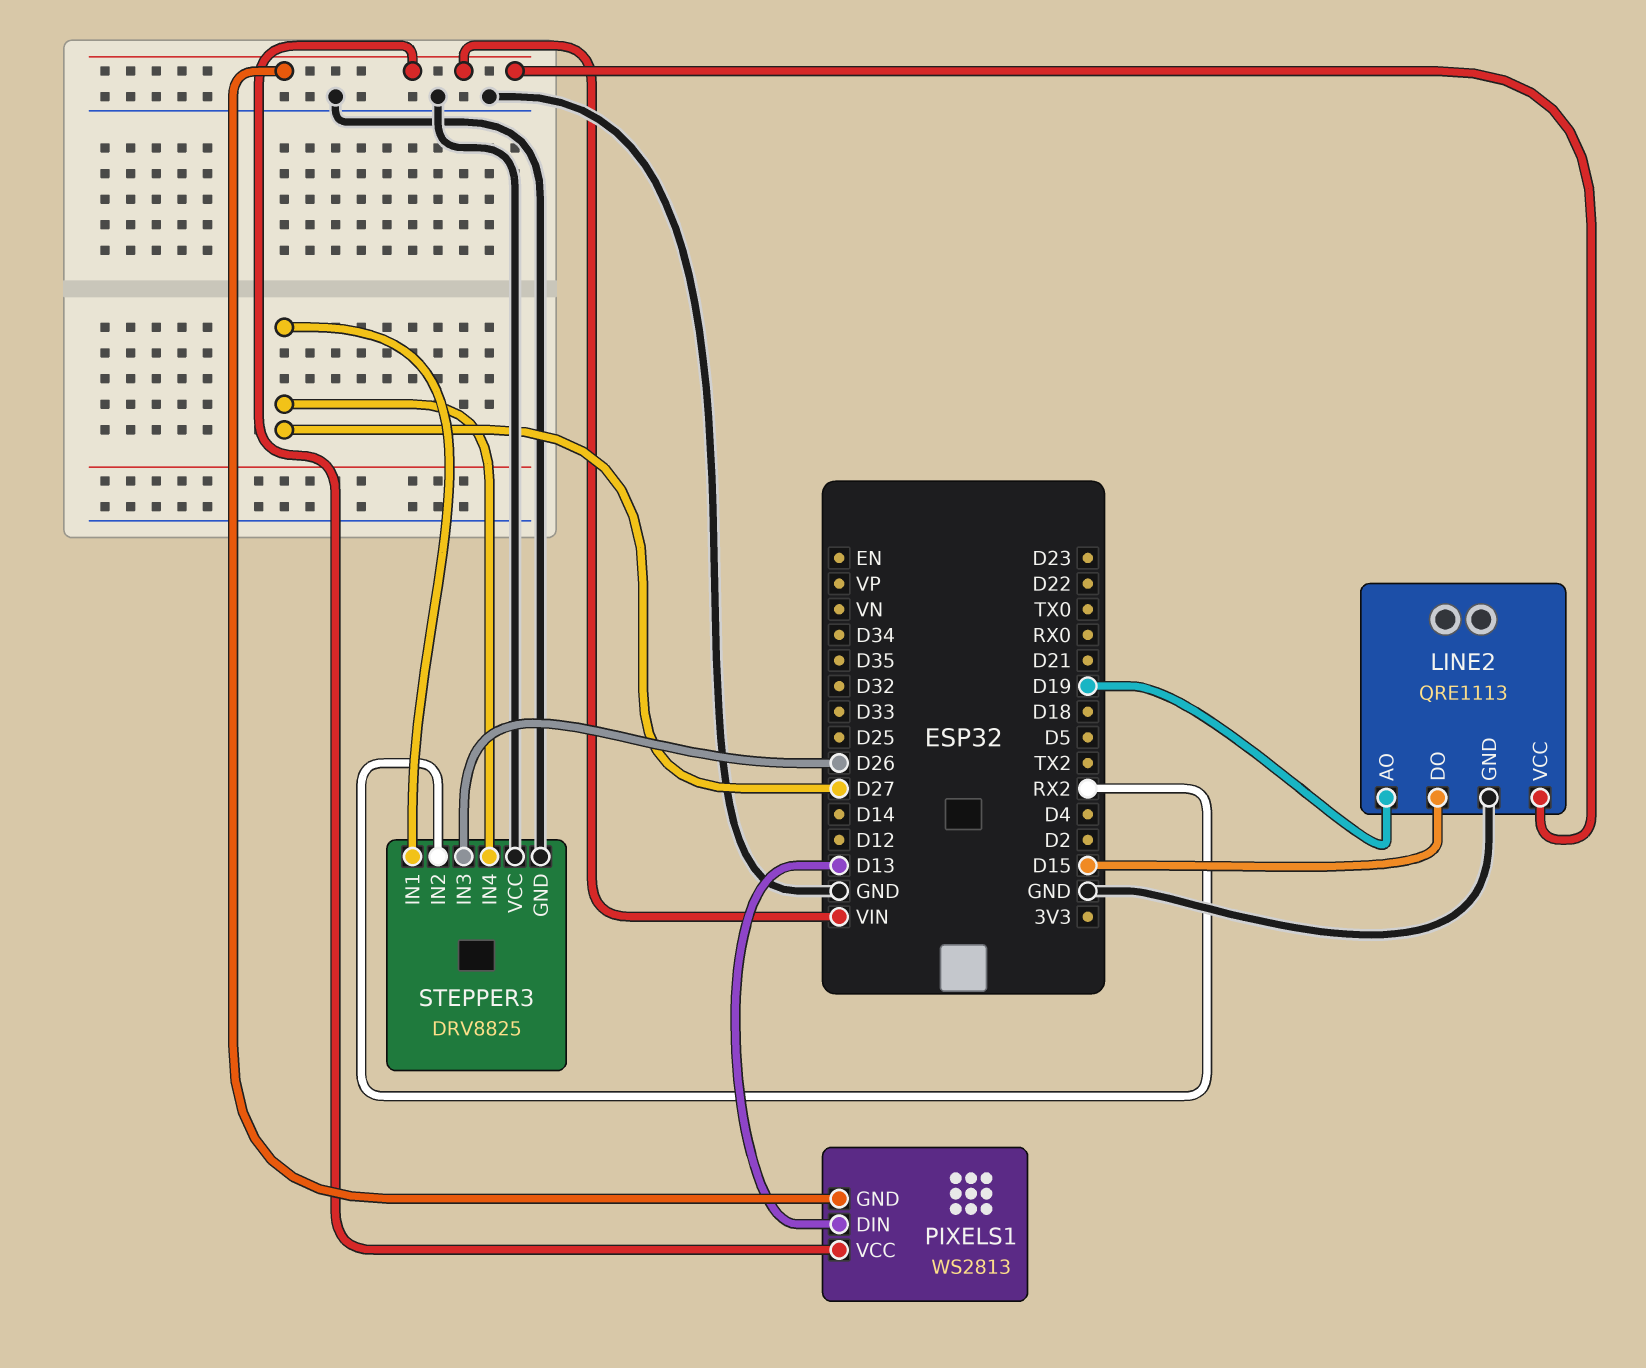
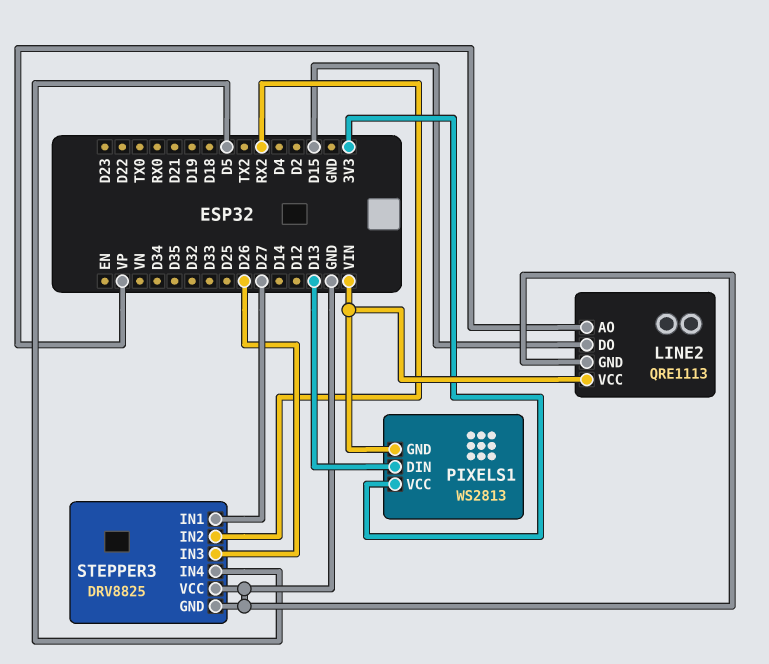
LINE2 pin AO: D19 -> VP
PIXELS1 pin VCC: VIN -> 3V3
STEPPER3 pin IN4: D27 -> D5

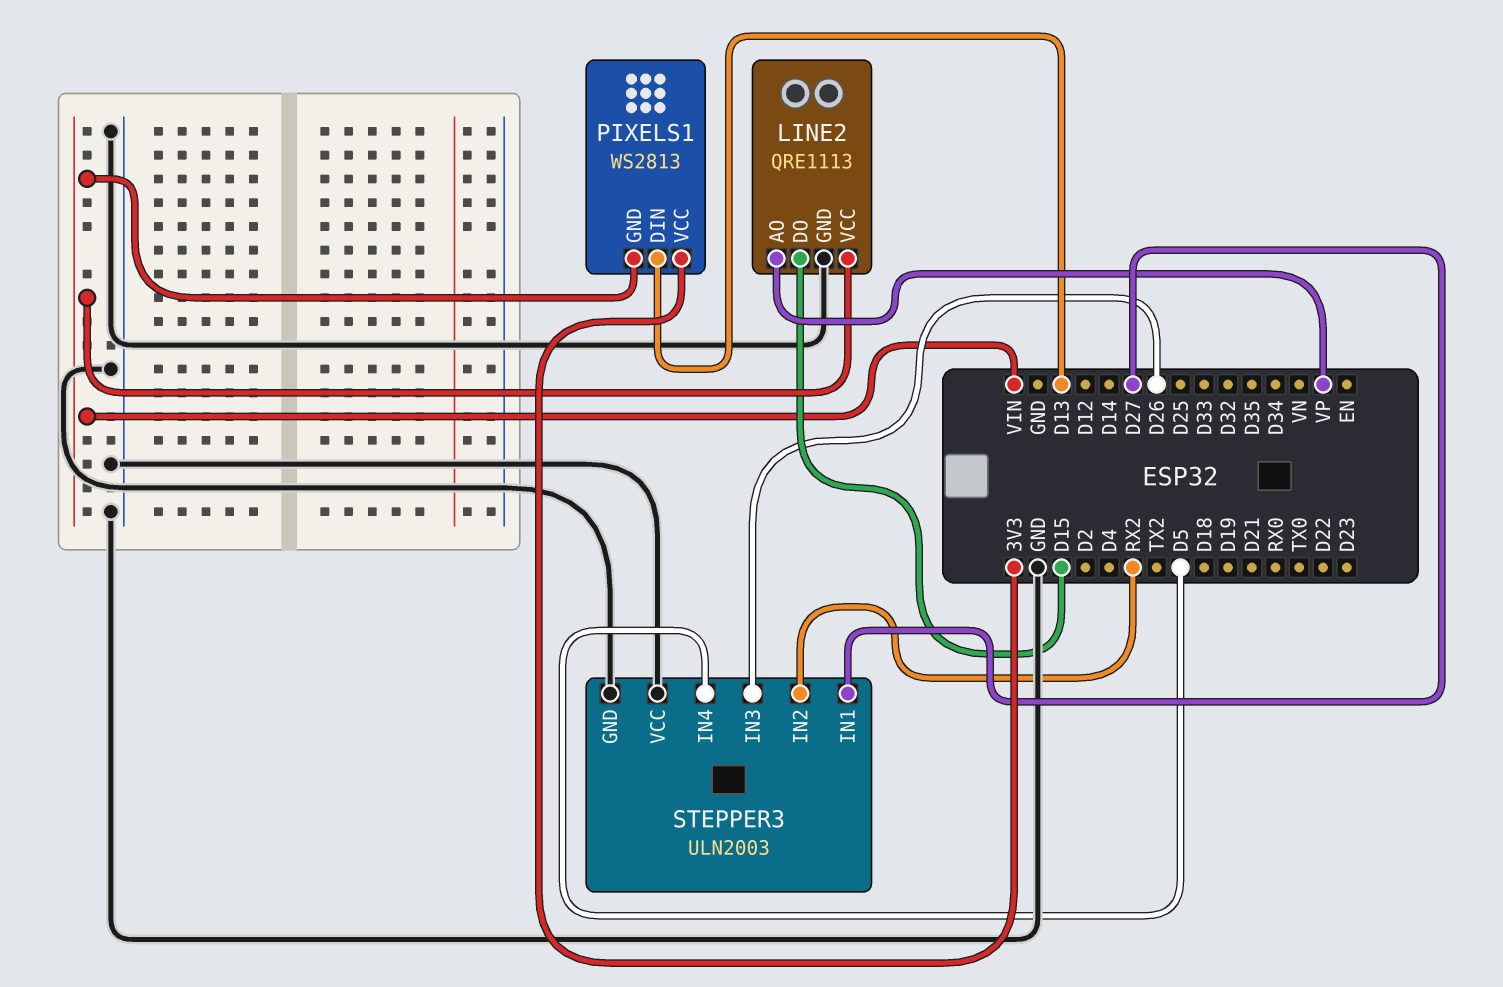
STEPPER3: DRV8825 -> ULN2003

